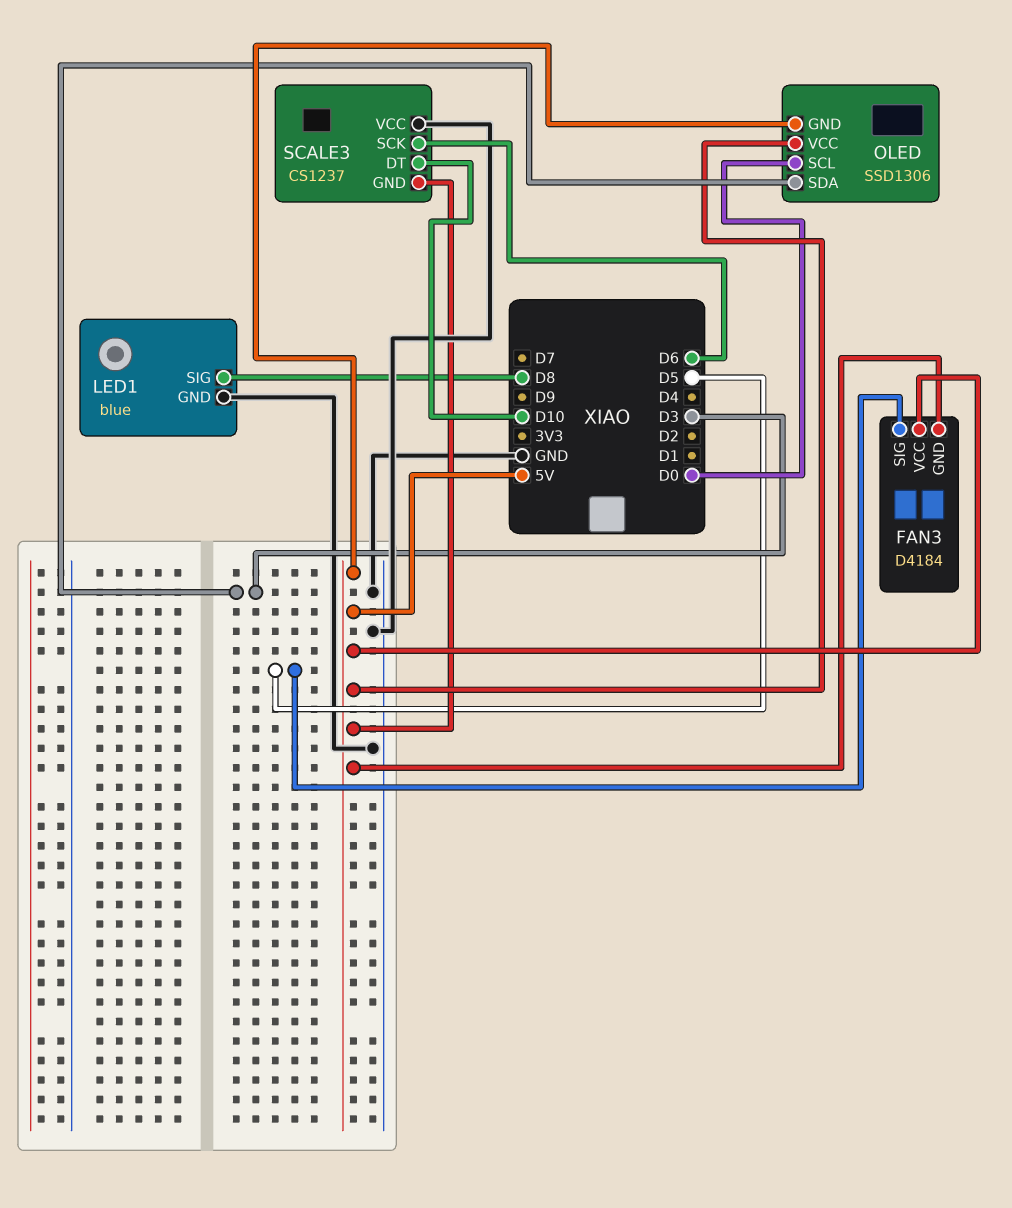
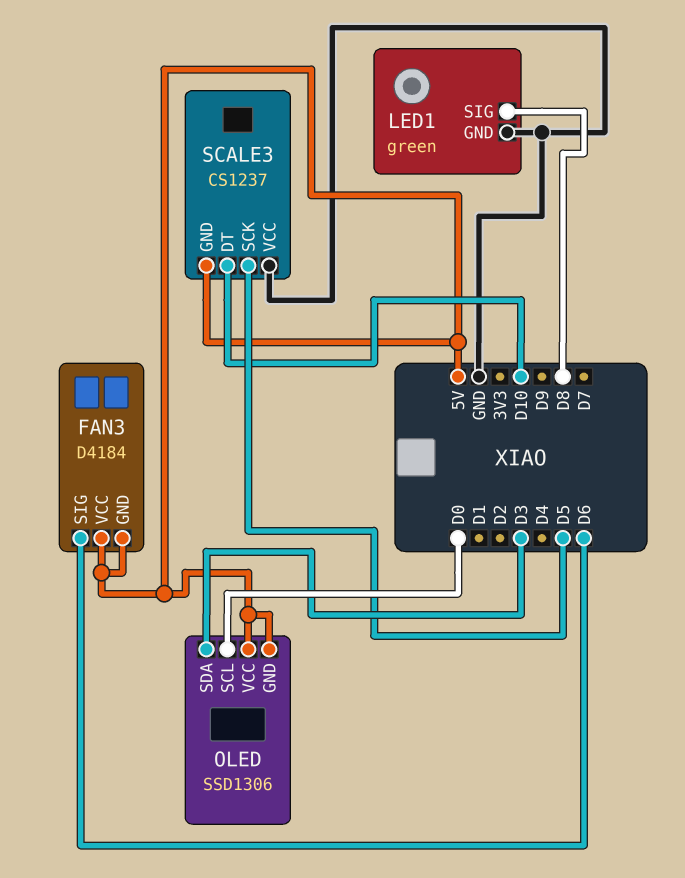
FAN3 pin SIG: D5 -> D6
LED1: blue -> green
SCALE3 pin SCK: D6 -> D5

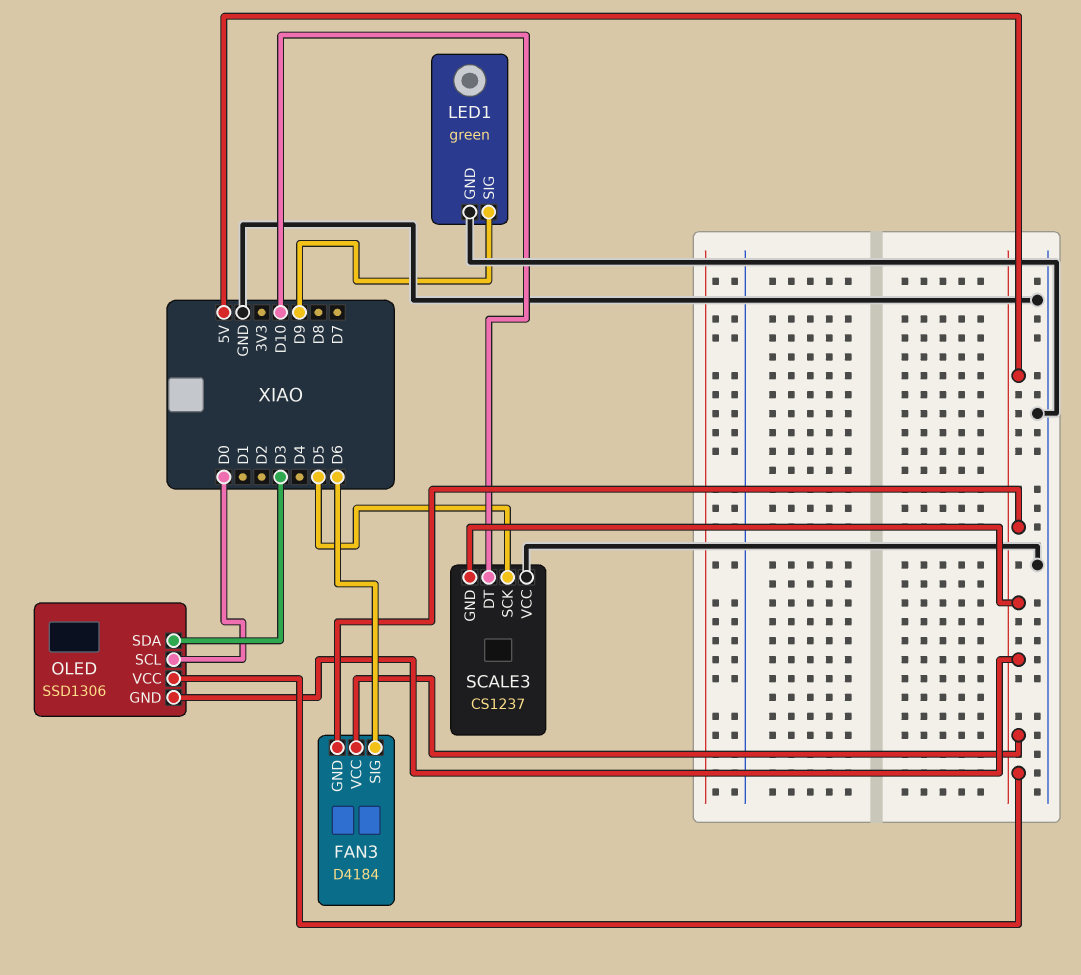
LED1 pin SIG: D8 -> D9

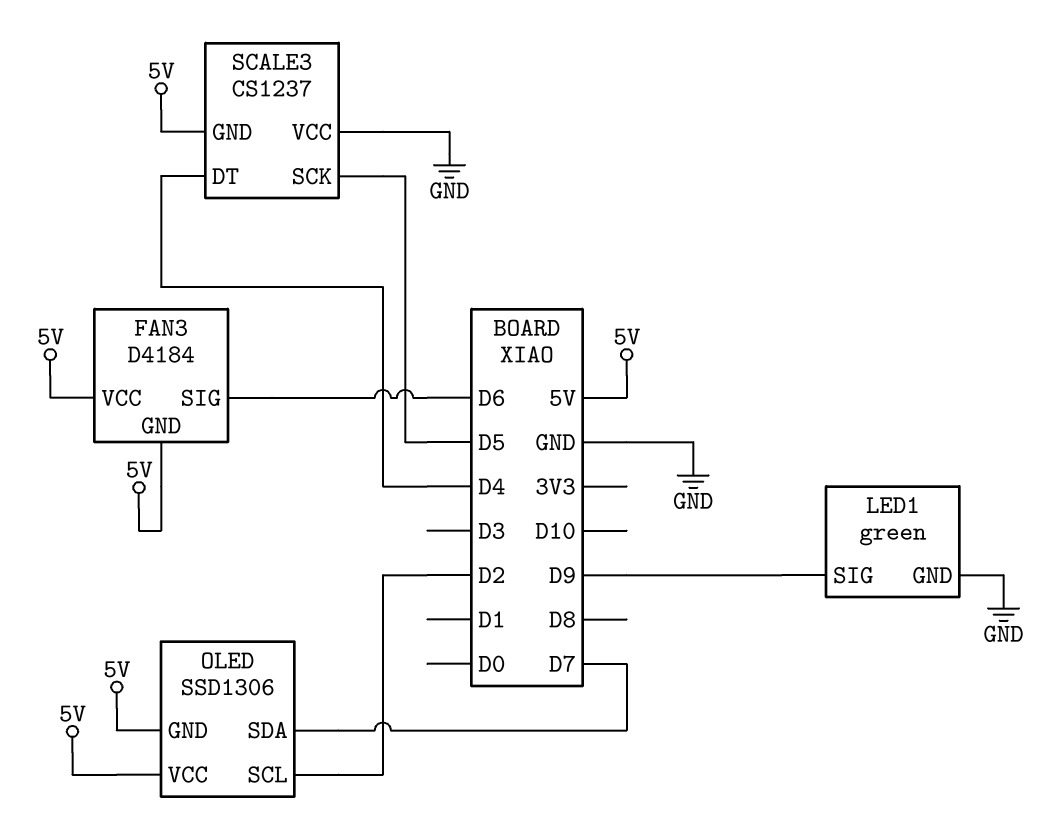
OLED pin SCL: D0 -> D2
OLED pin SDA: D3 -> D7
SCALE3 pin DT: D10 -> D4

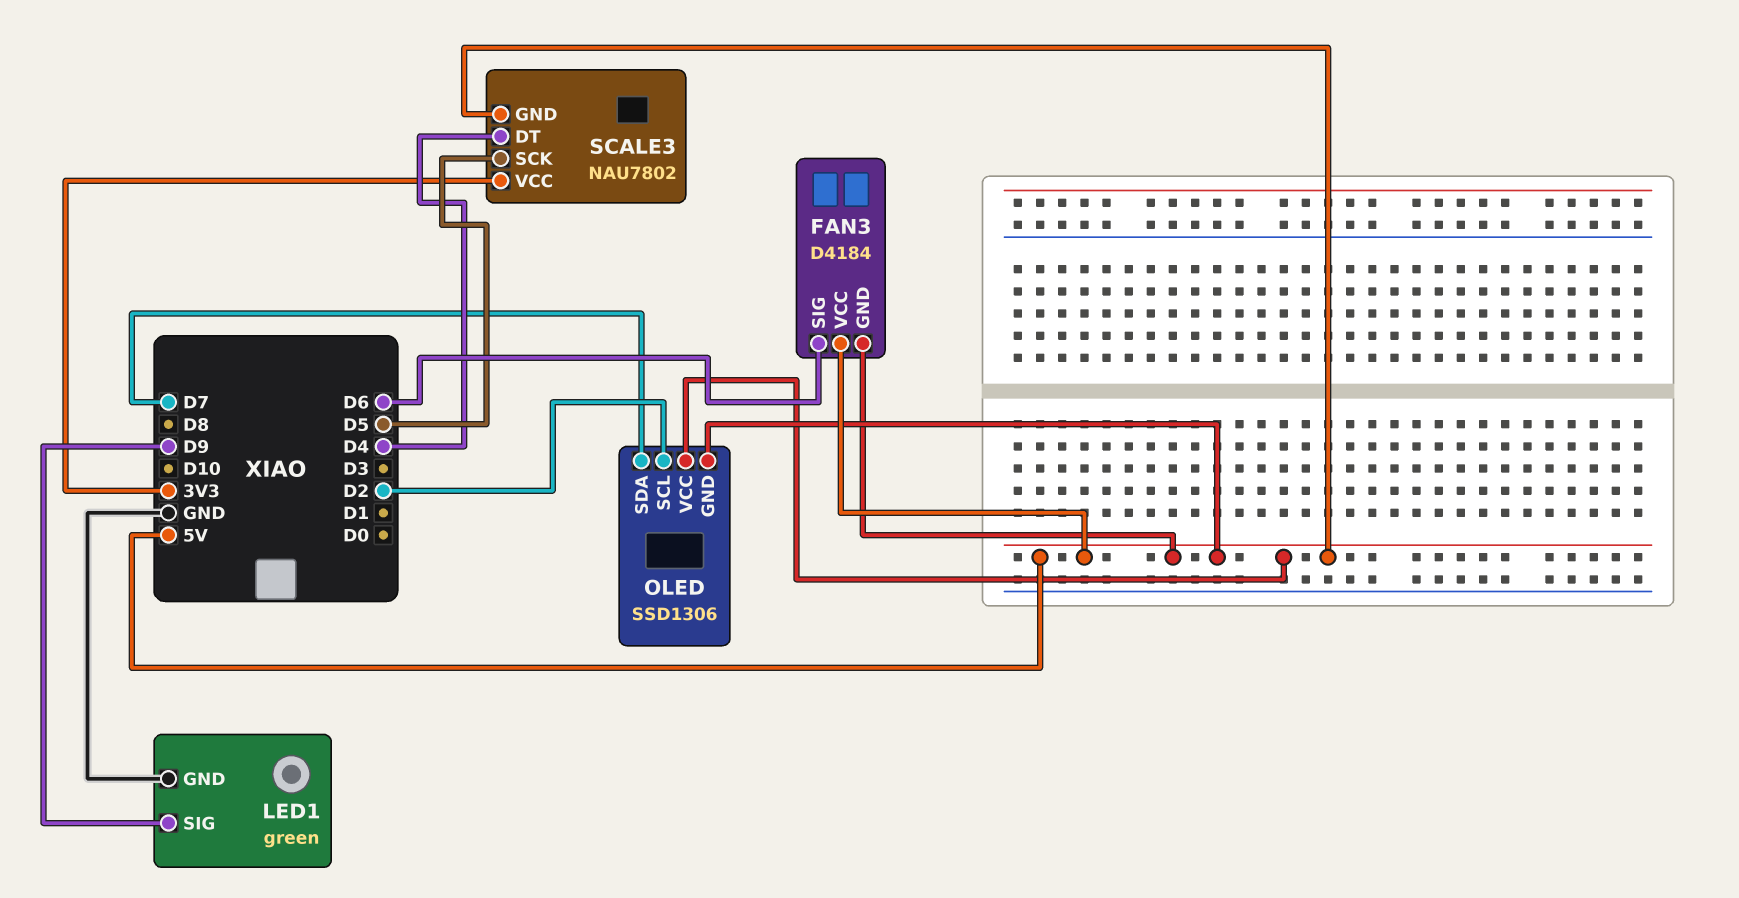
SCALE3: CS1237 -> NAU7802
SCALE3 pin VCC: GND -> 3V3

